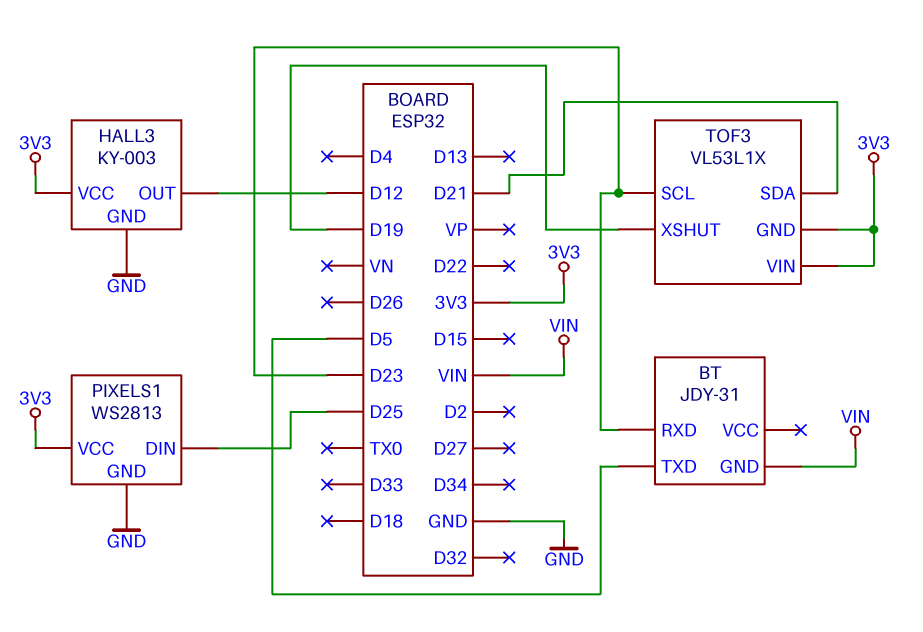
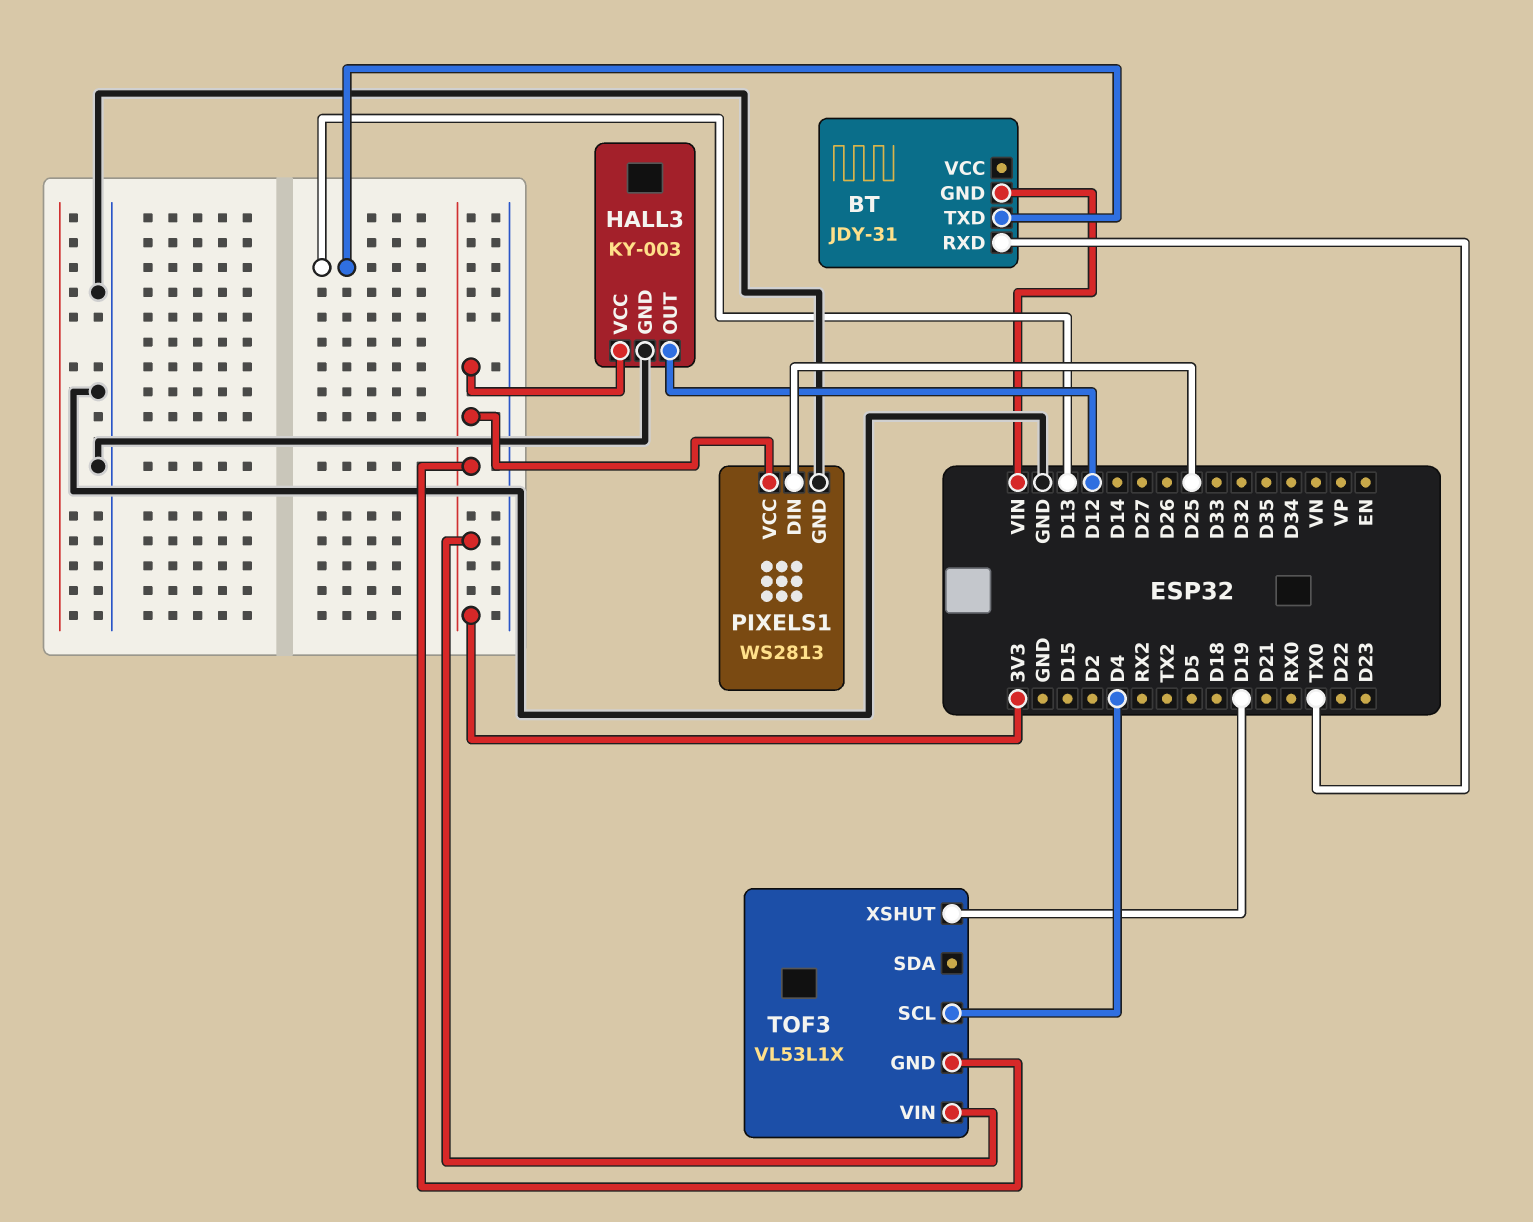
BT pin RXD: D23 -> TX0
BT pin TXD: D5 -> D13
TOF3 pin SCL: D23 -> D4
TOF3 pin SDA: D21 -> none

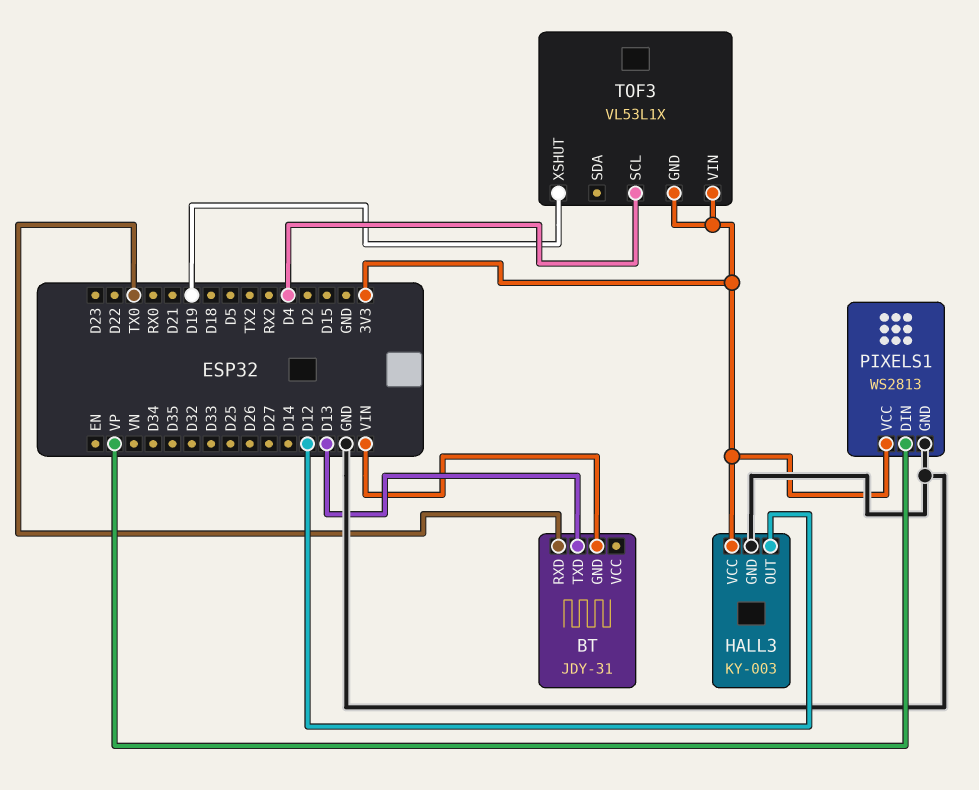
PIXELS1 pin DIN: D25 -> VP

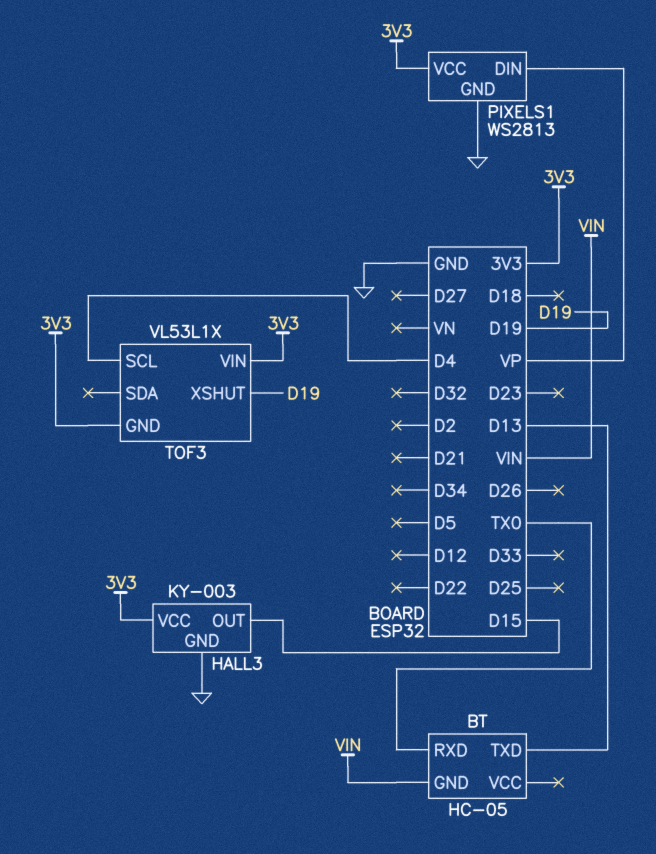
BT: JDY-31 -> HC-05
HALL3 pin OUT: D12 -> D15

